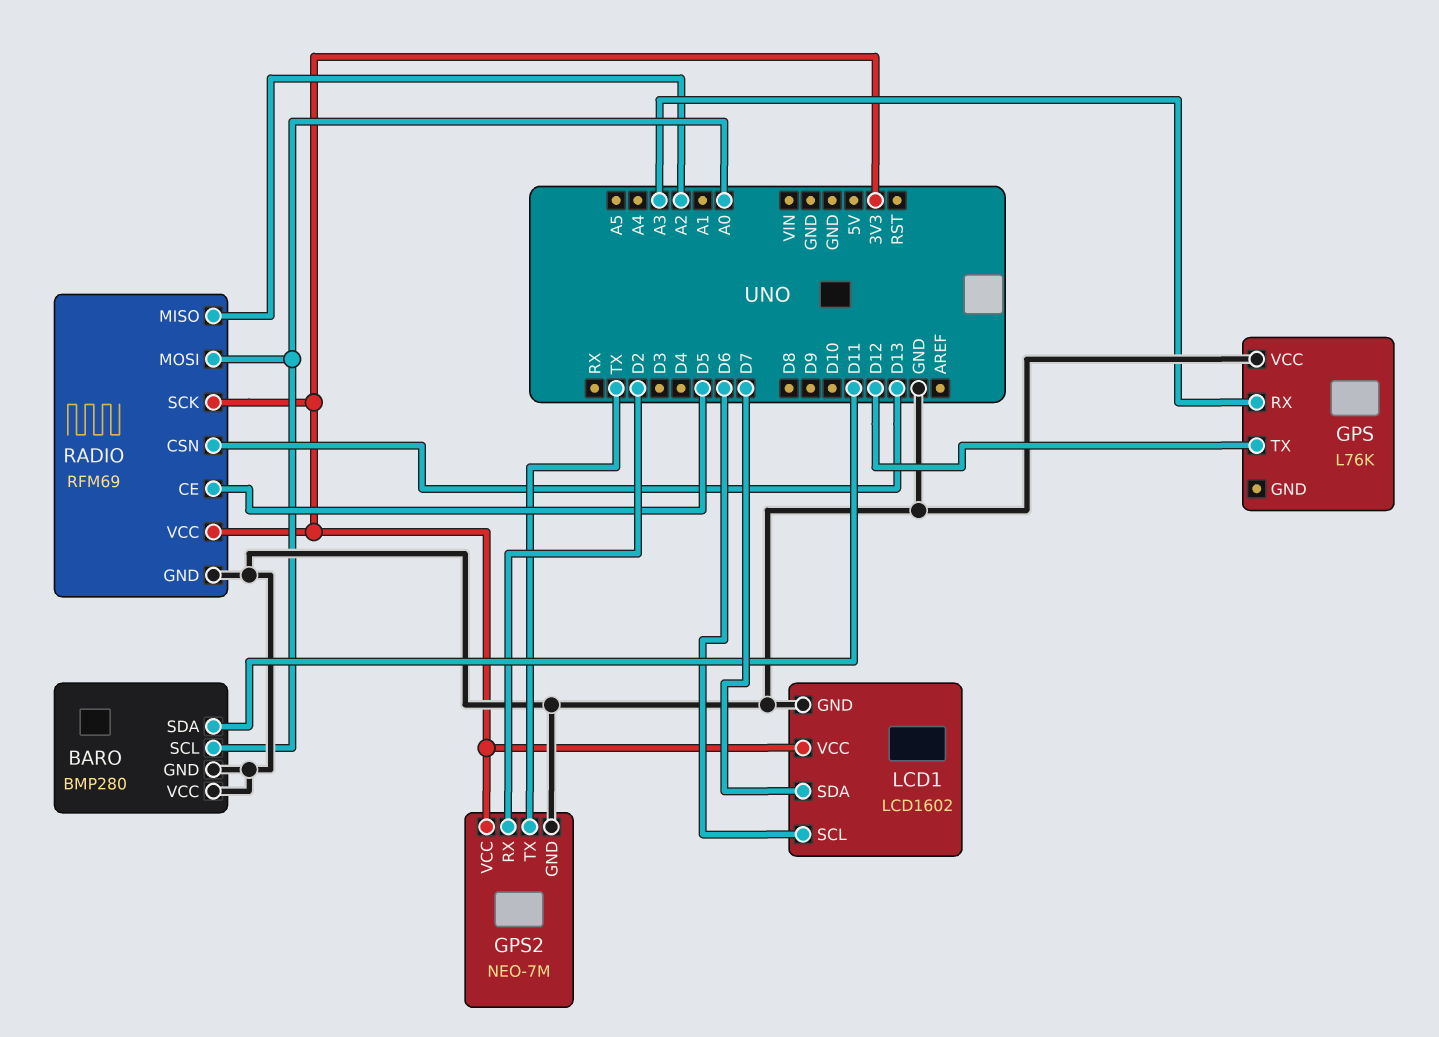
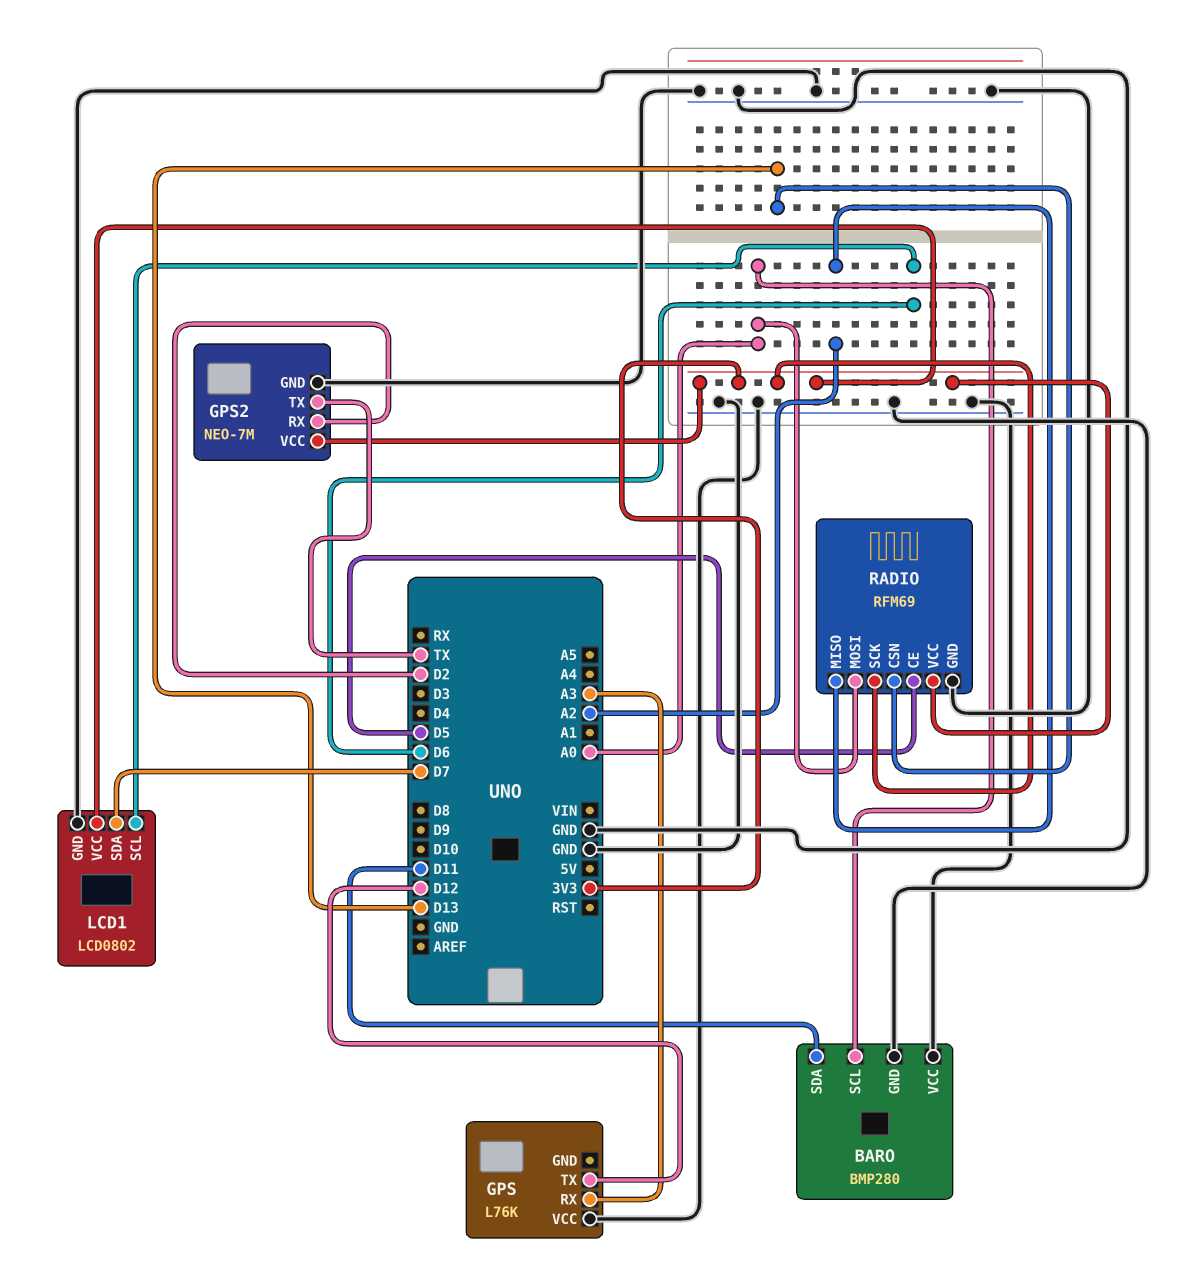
LCD1: LCD1602 -> LCD0802

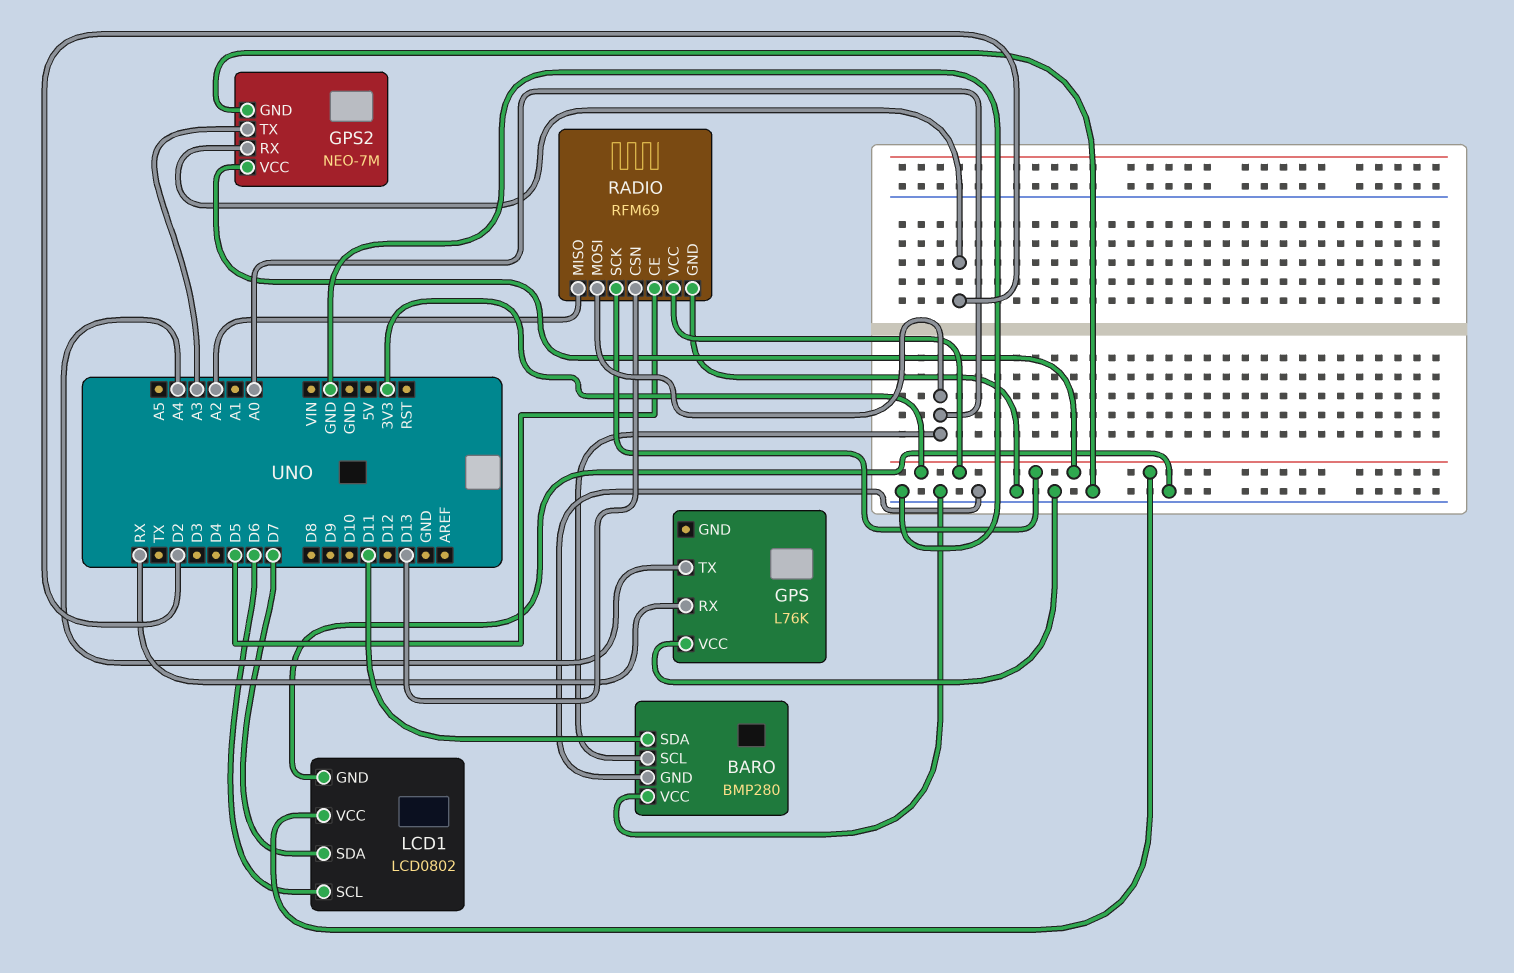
GPS pin RX: A3 -> RX
GPS pin TX: D12 -> A4
GPS2 pin TX: TX -> A3

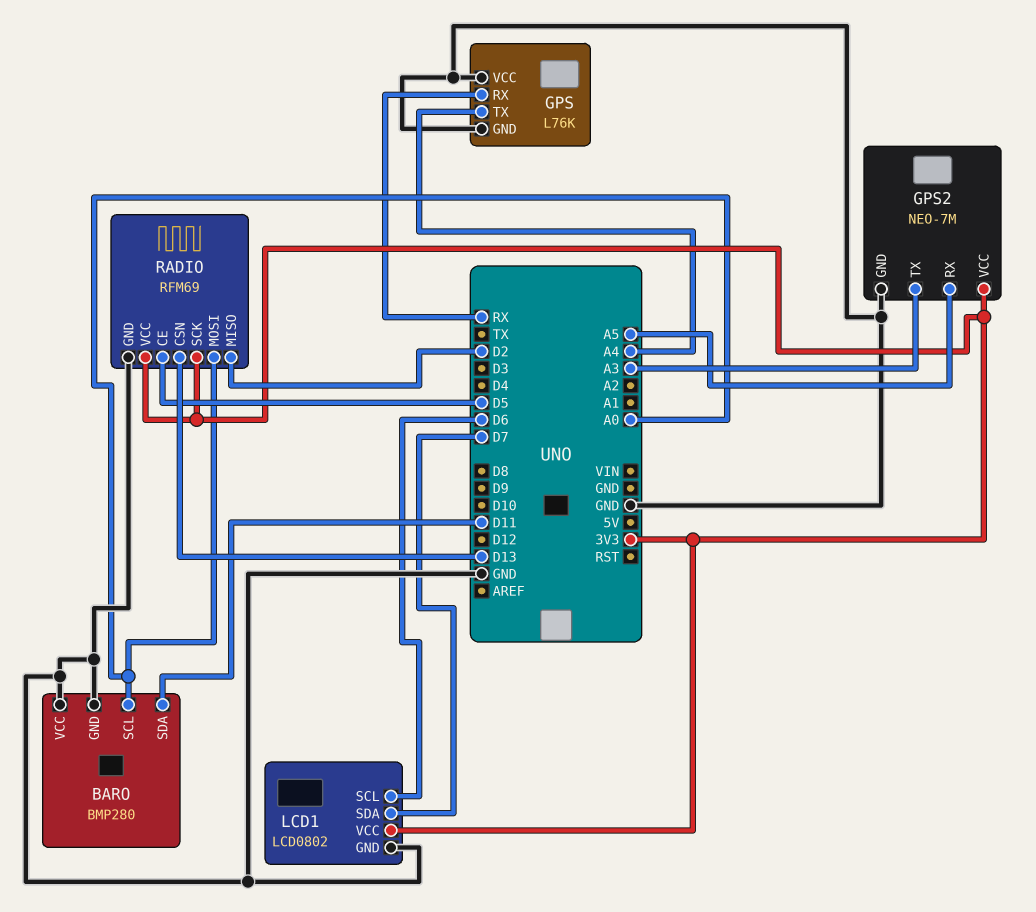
GPS pin GND: none -> GND
GPS2 pin RX: D2 -> A5
RADIO pin MISO: A2 -> D2

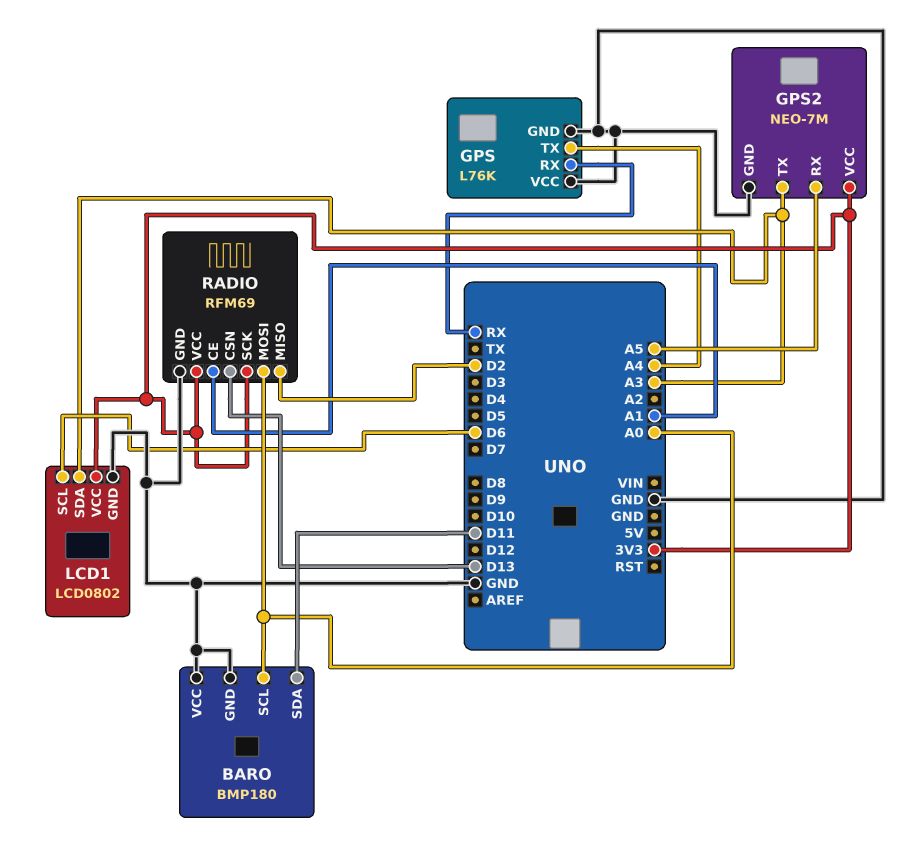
BARO: BMP280 -> BMP180
LCD1 pin SDA: D7 -> A3
RADIO pin CE: D5 -> A1

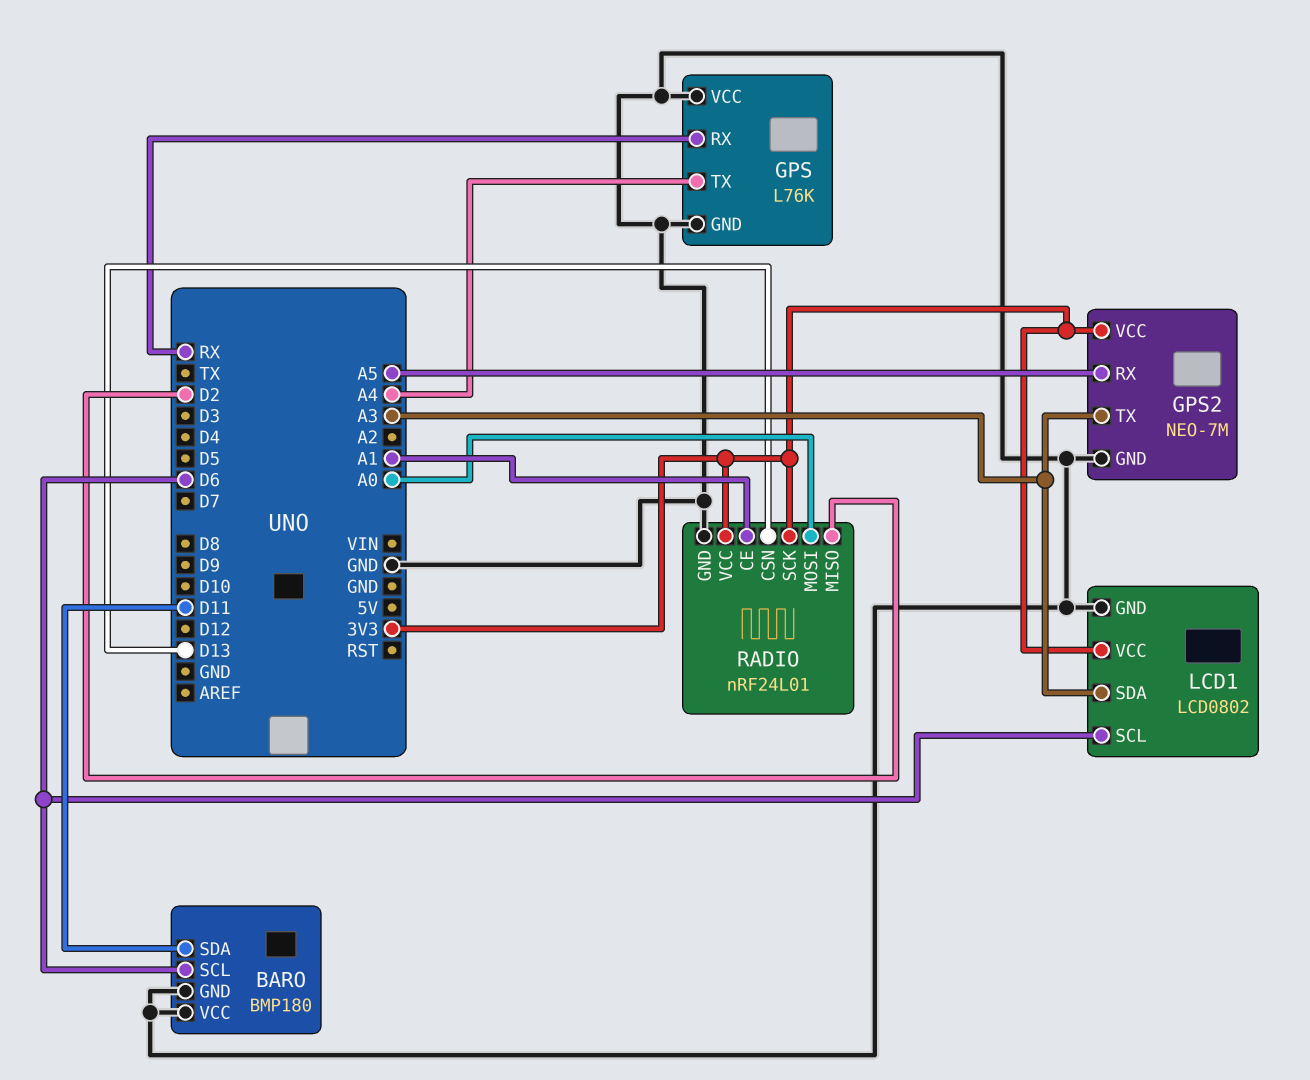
BARO pin SCL: A0 -> D6
RADIO: RFM69 -> nRF24L01

